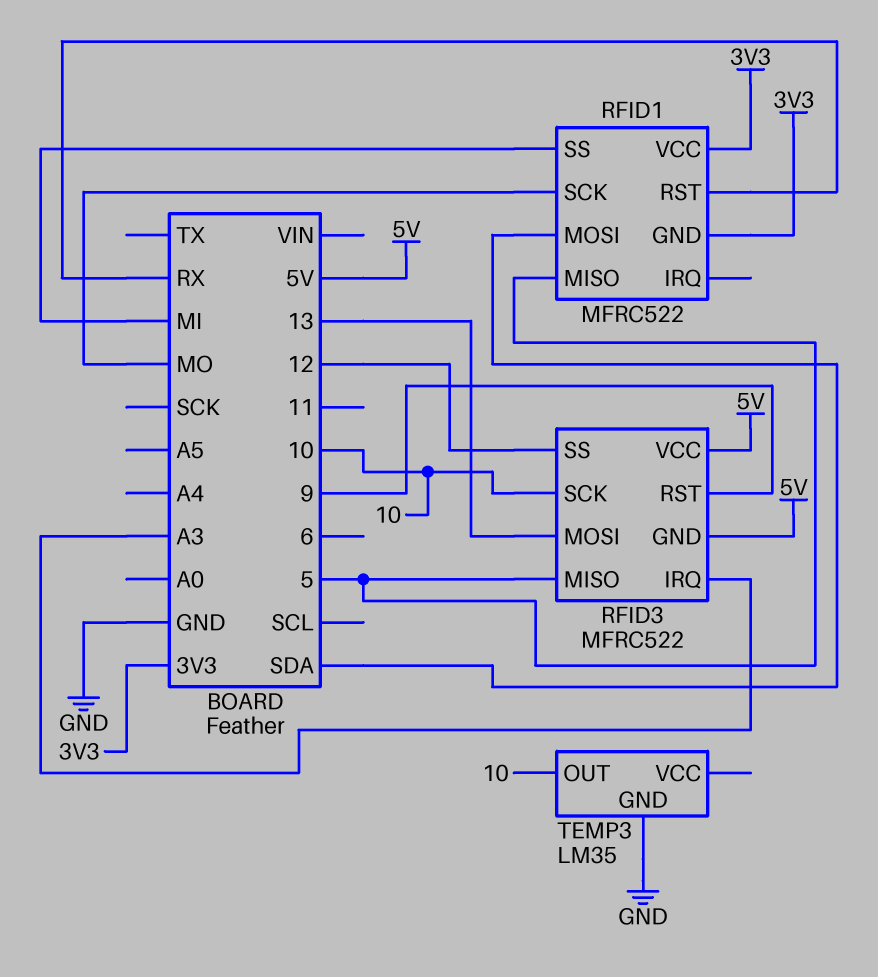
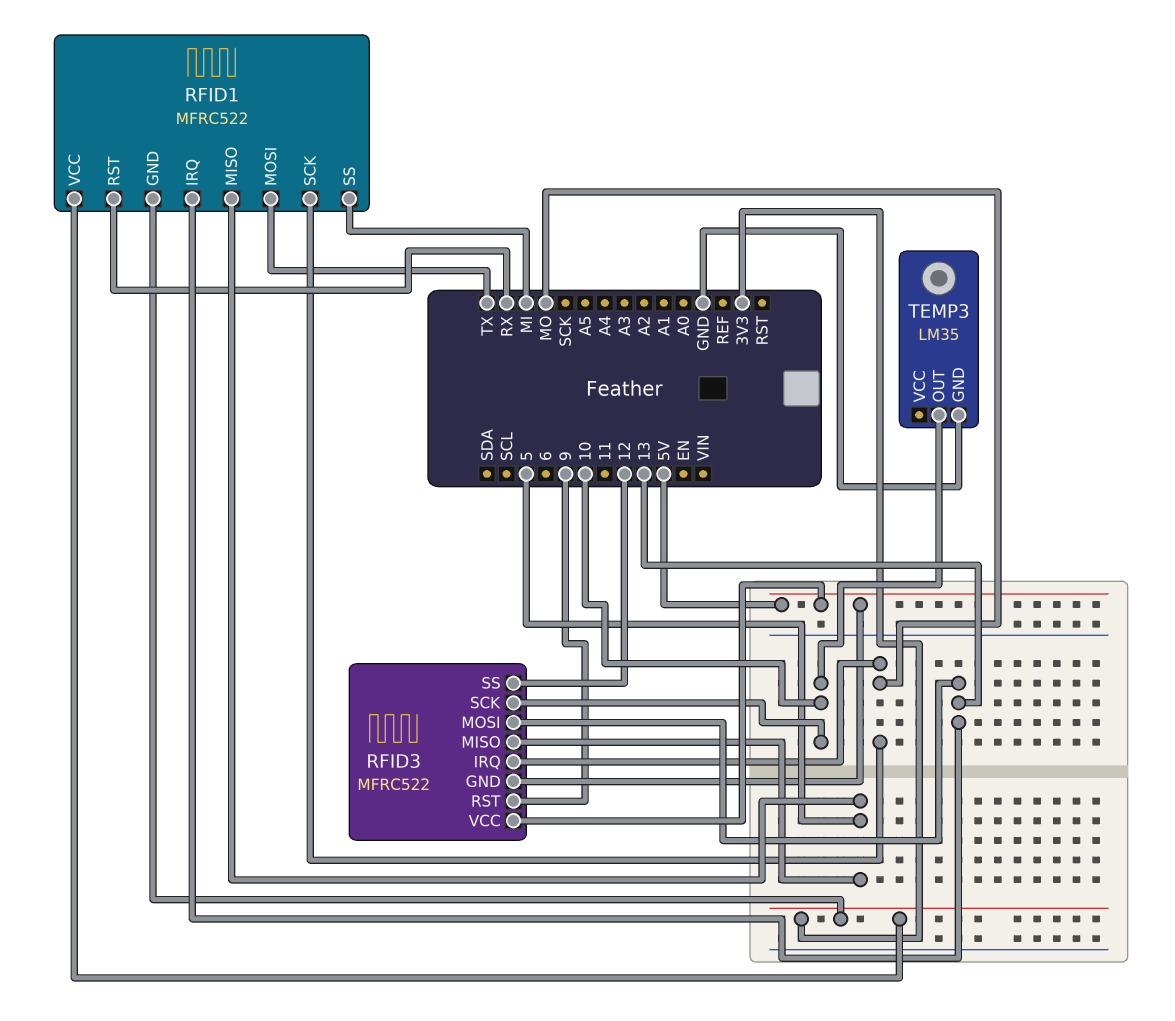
RFID1 pin IRQ: none -> 13
RFID1 pin MOSI: SDA -> TX
RFID3 pin IRQ: A3 -> MO

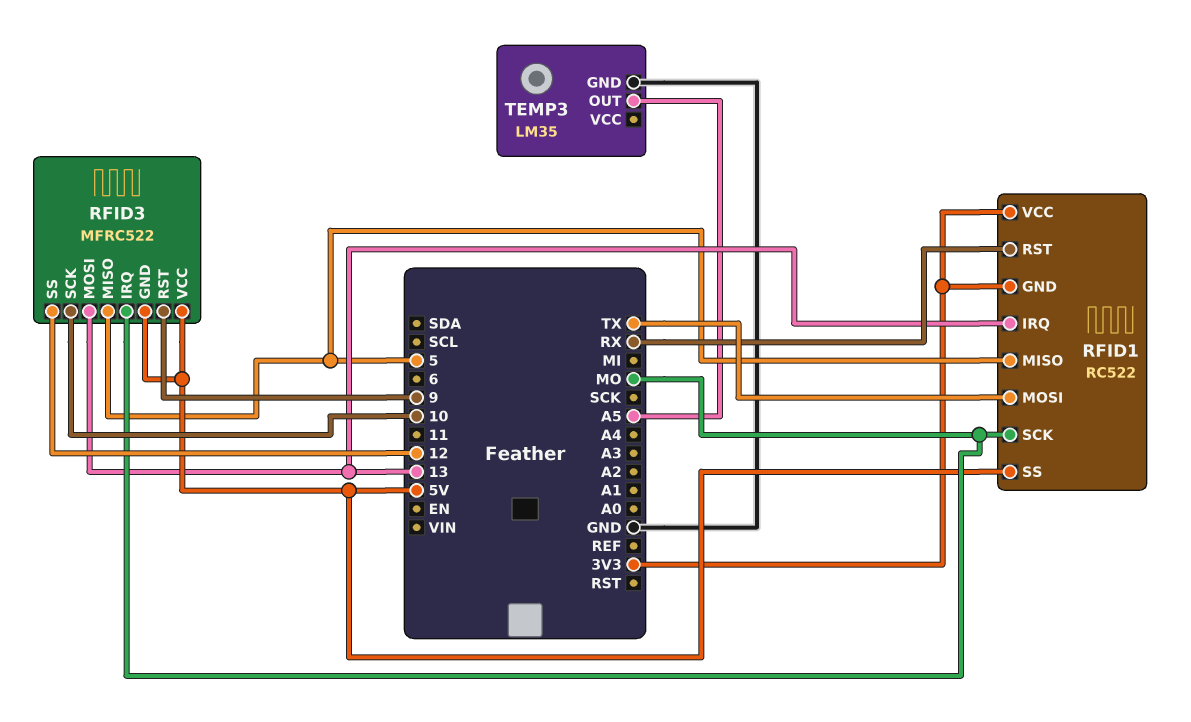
RFID1: MFRC522 -> RC522
RFID1 pin SS: MI -> 5V
TEMP3 pin OUT: 10 -> A5

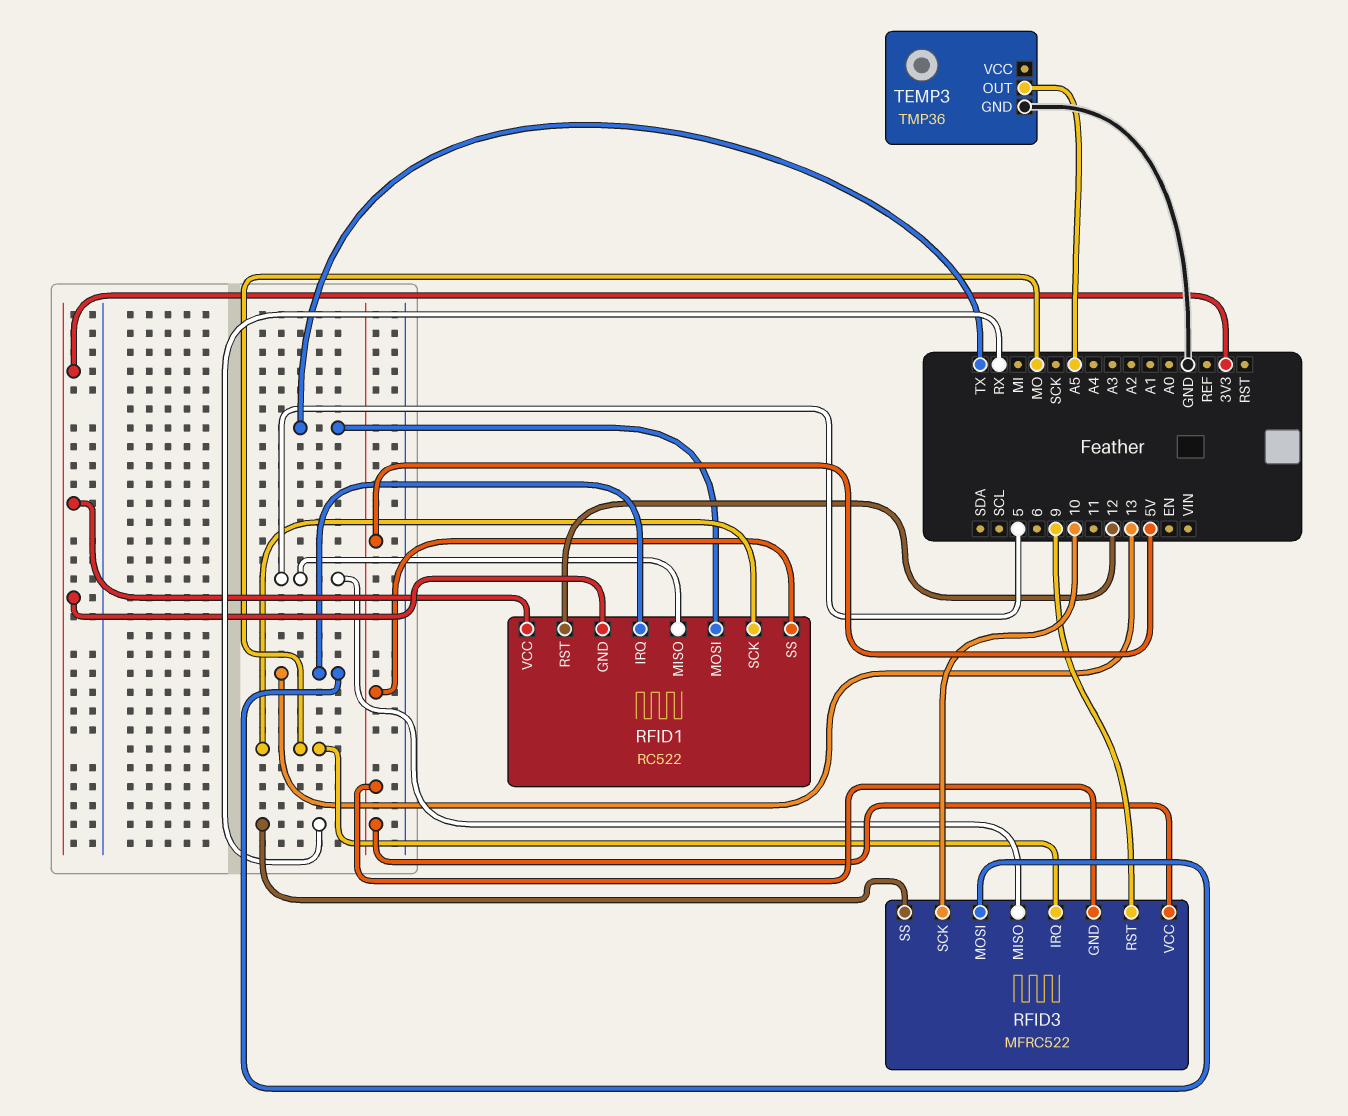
RFID1 pin RST: RX -> 12
RFID3 pin SS: 12 -> RX
TEMP3: LM35 -> TMP36

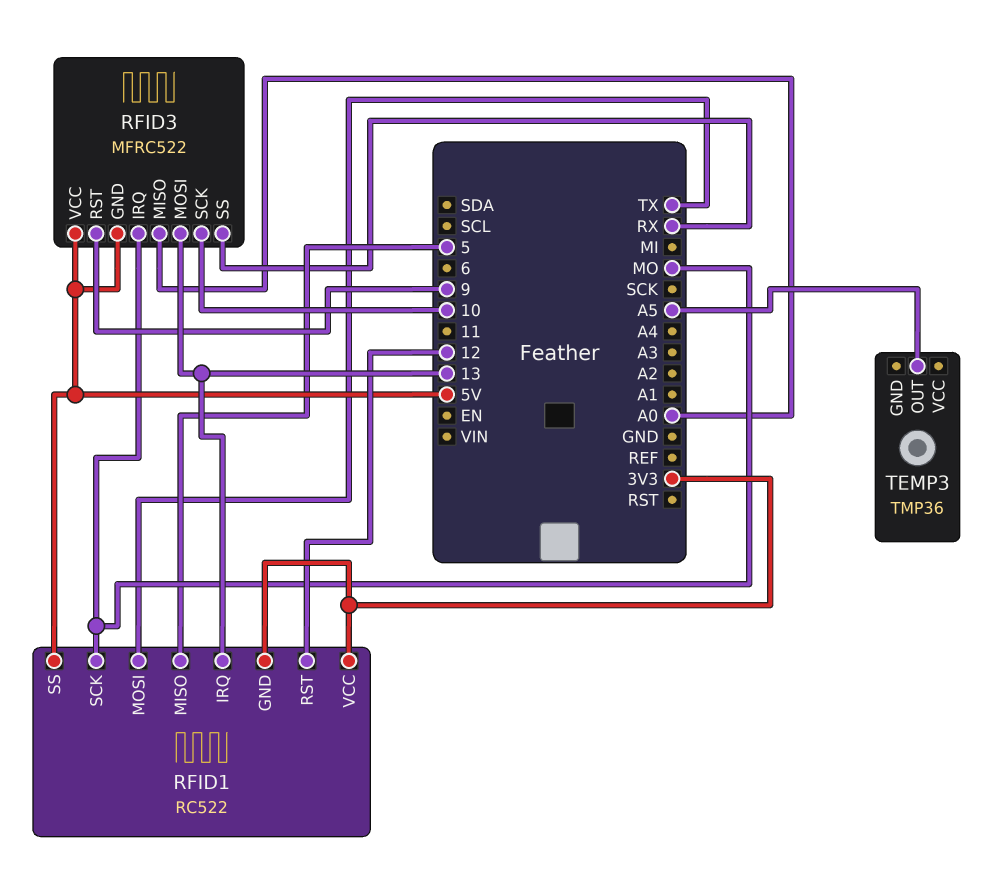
RFID3 pin MISO: 5 -> A0
TEMP3 pin GND: GND -> none

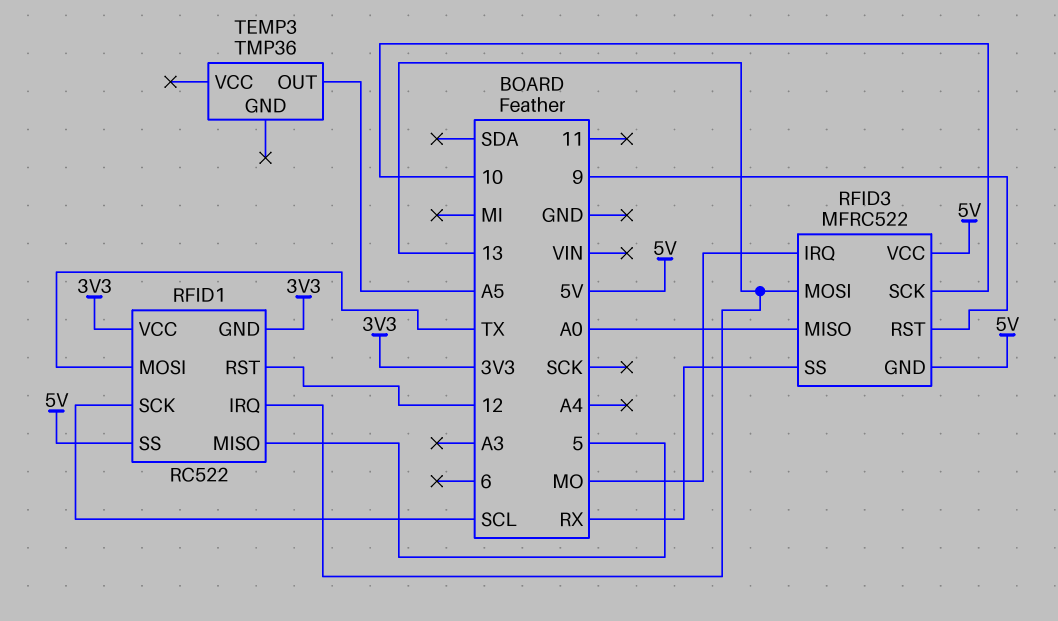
RFID1 pin SCK: MO -> SCL

